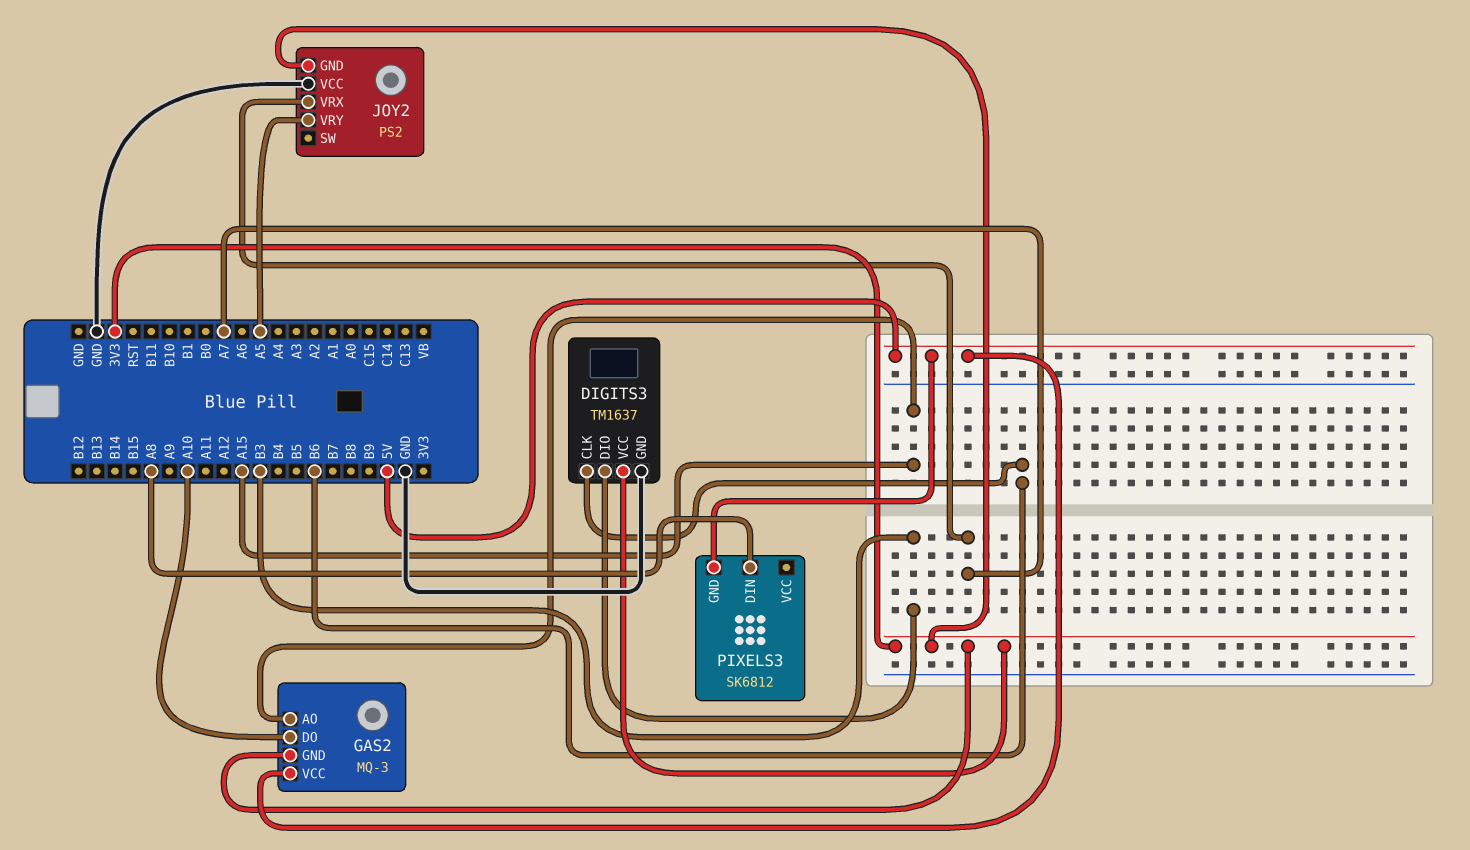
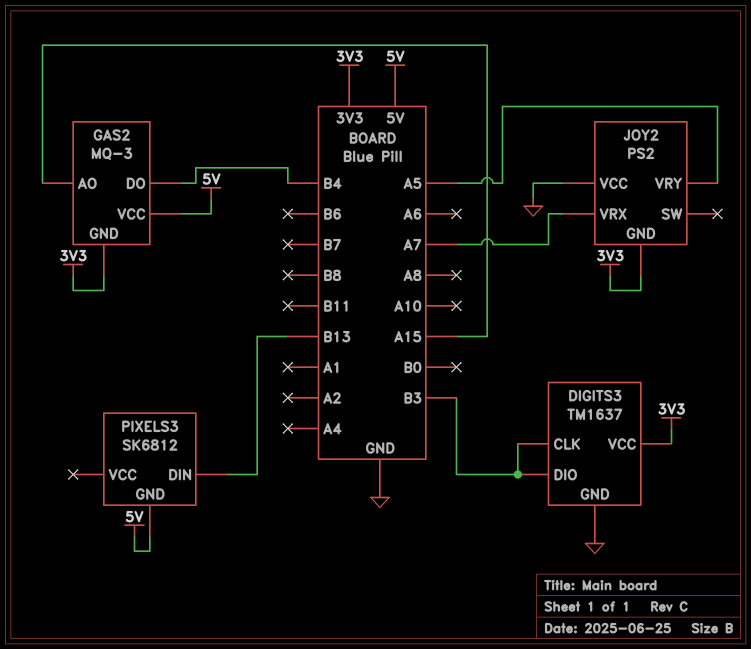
DIGITS3 pin CLK: B6 -> B3
GAS2 pin DO: A10 -> B4
PIXELS3 pin DIN: A8 -> B13

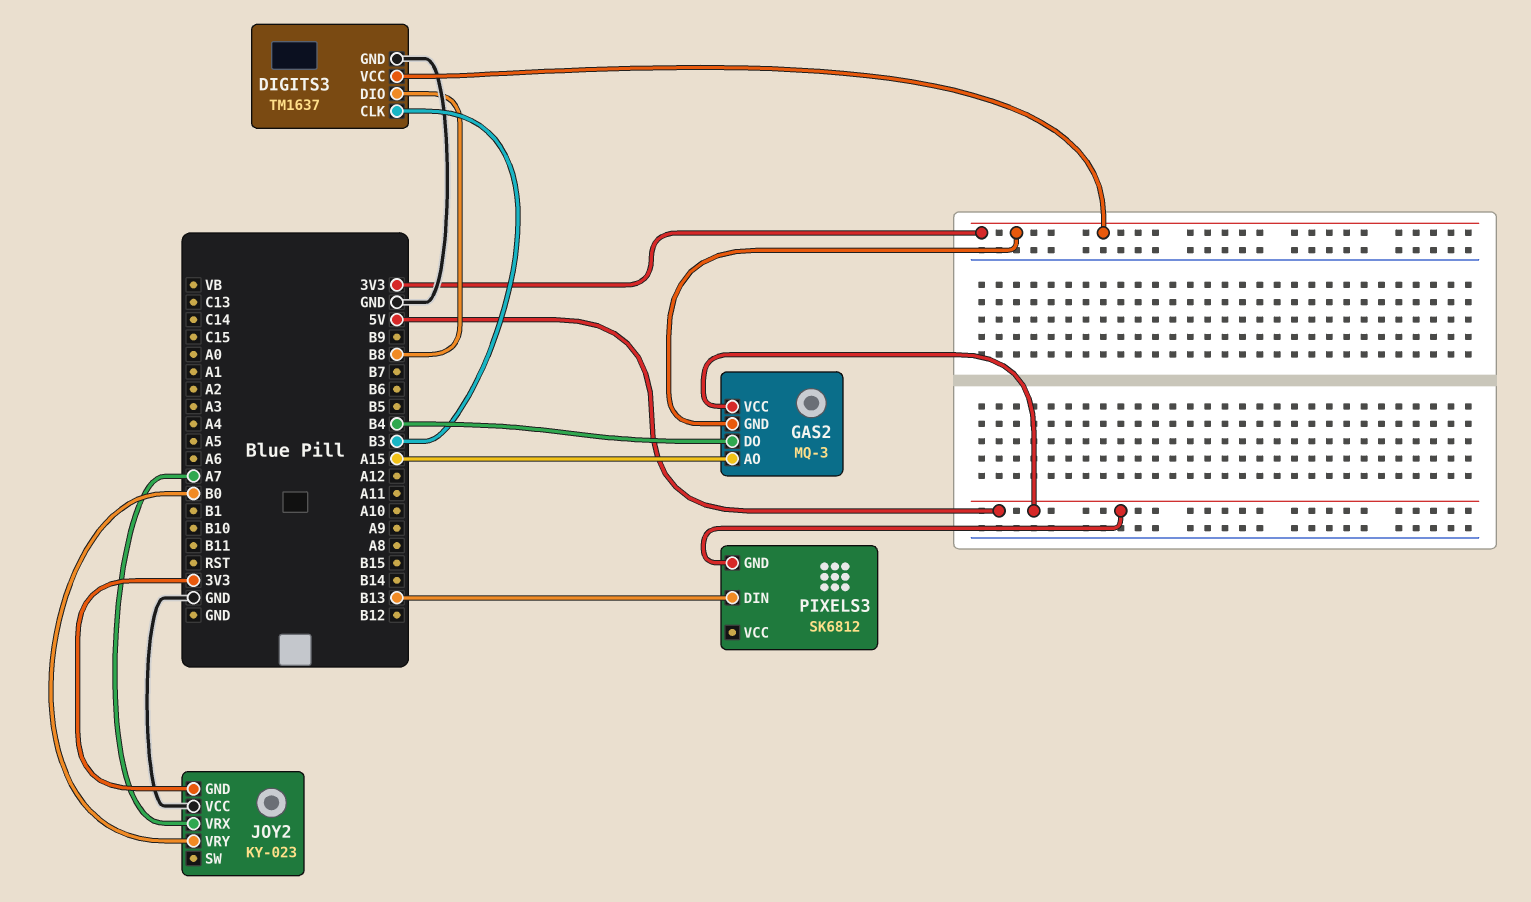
DIGITS3 pin DIO: B3 -> B8
JOY2: PS2 -> KY-023
JOY2 pin VRY: A5 -> B0

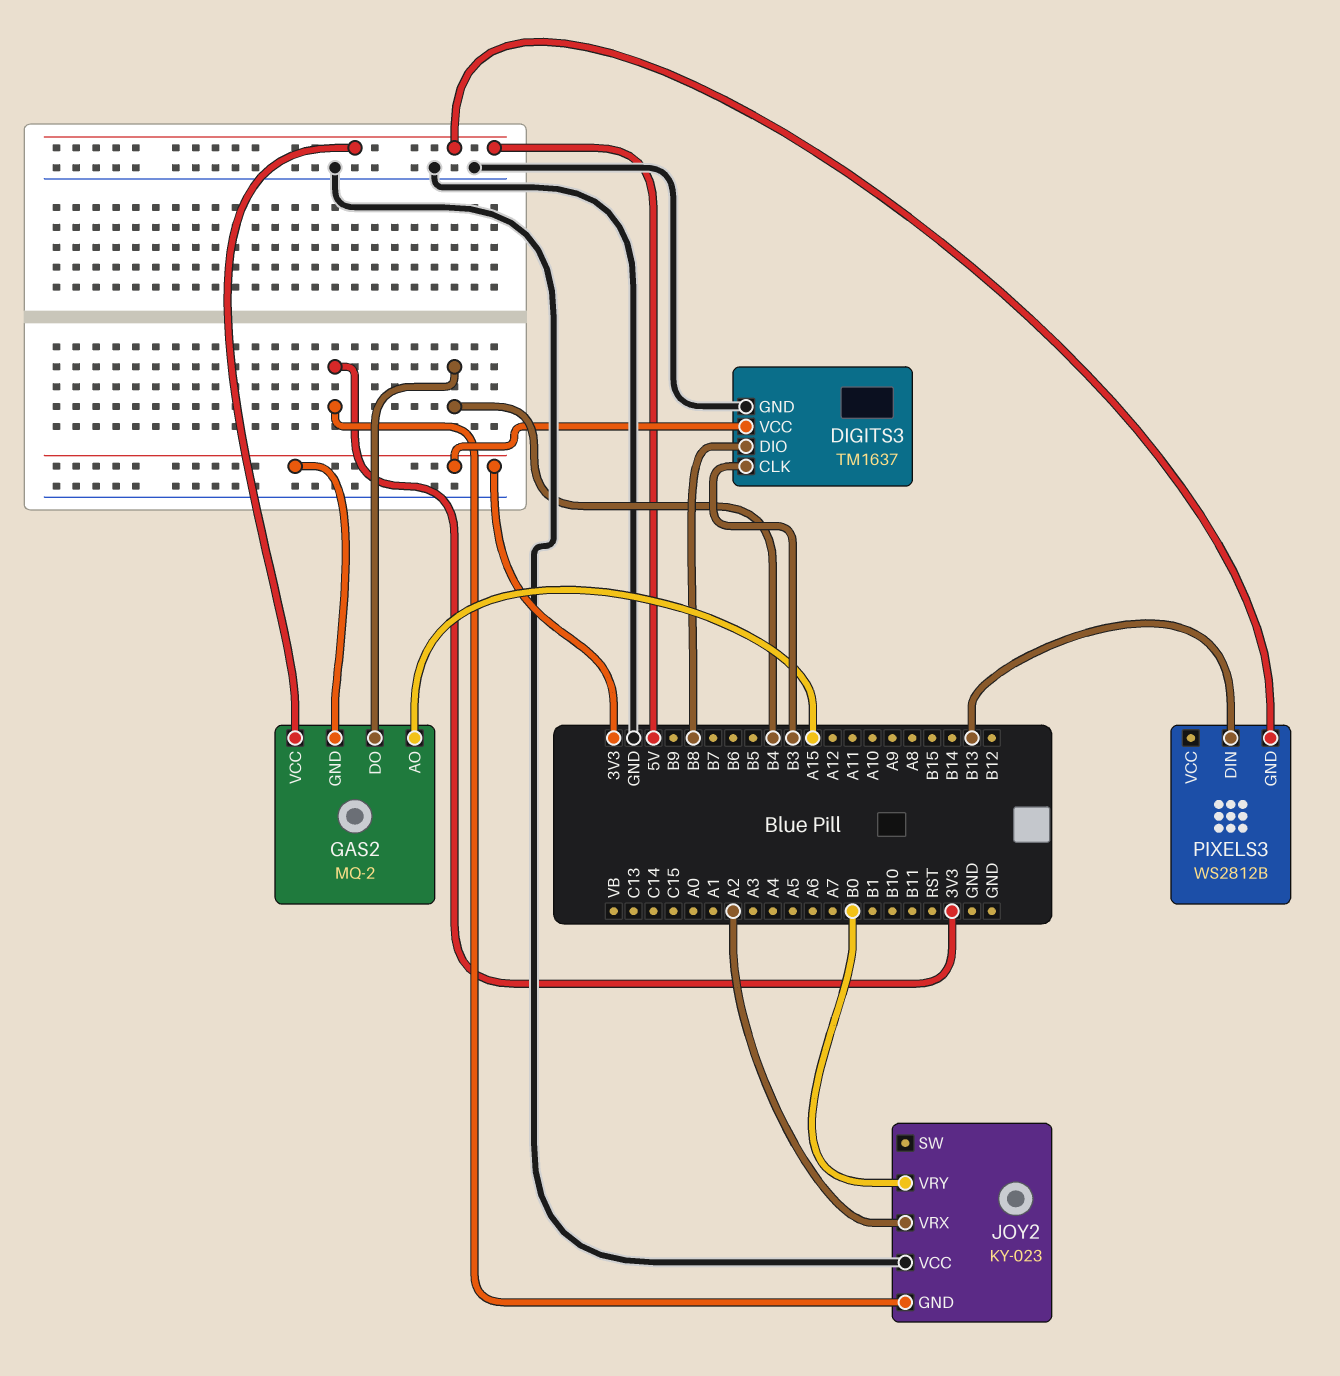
GAS2: MQ-3 -> MQ-2
JOY2 pin VRX: A7 -> A2
PIXELS3: SK6812 -> WS2812B

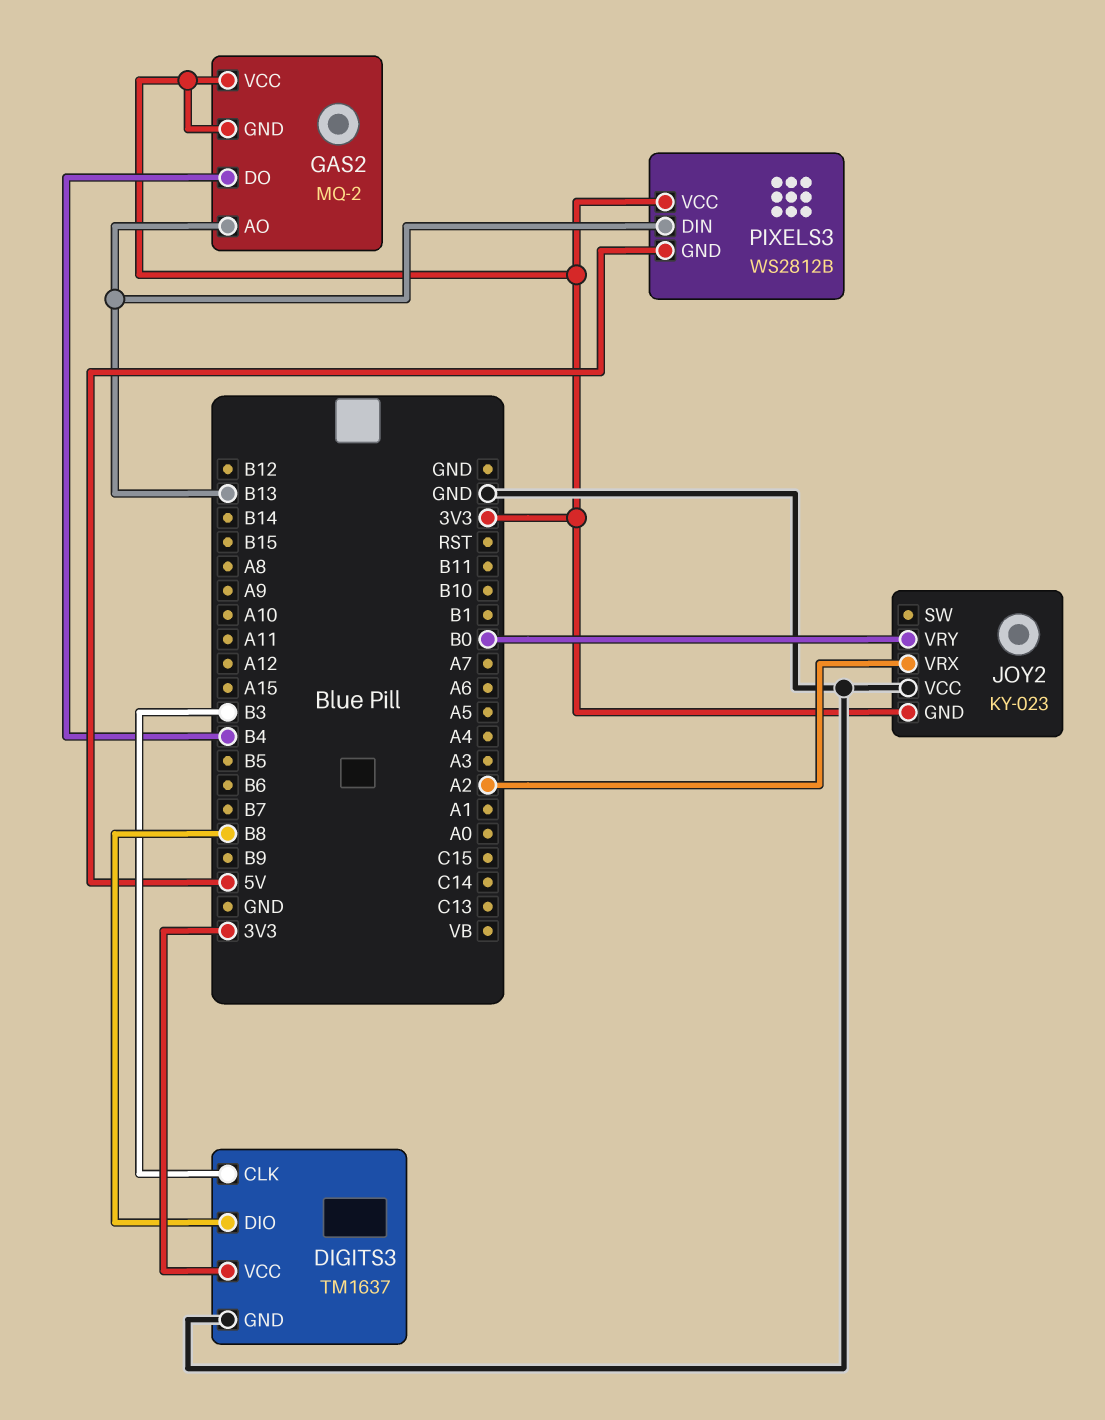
GAS2 pin AO: A15 -> B13
GAS2 pin VCC: 5V -> 3V3
PIXELS3 pin VCC: none -> 3V3

